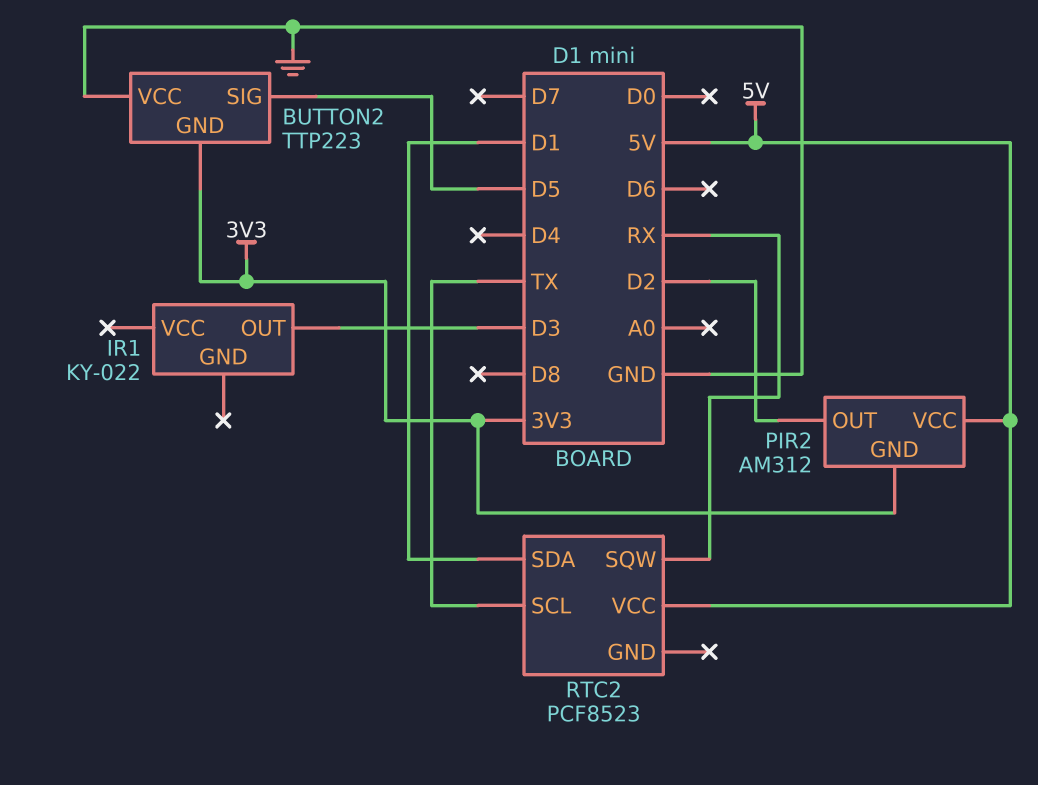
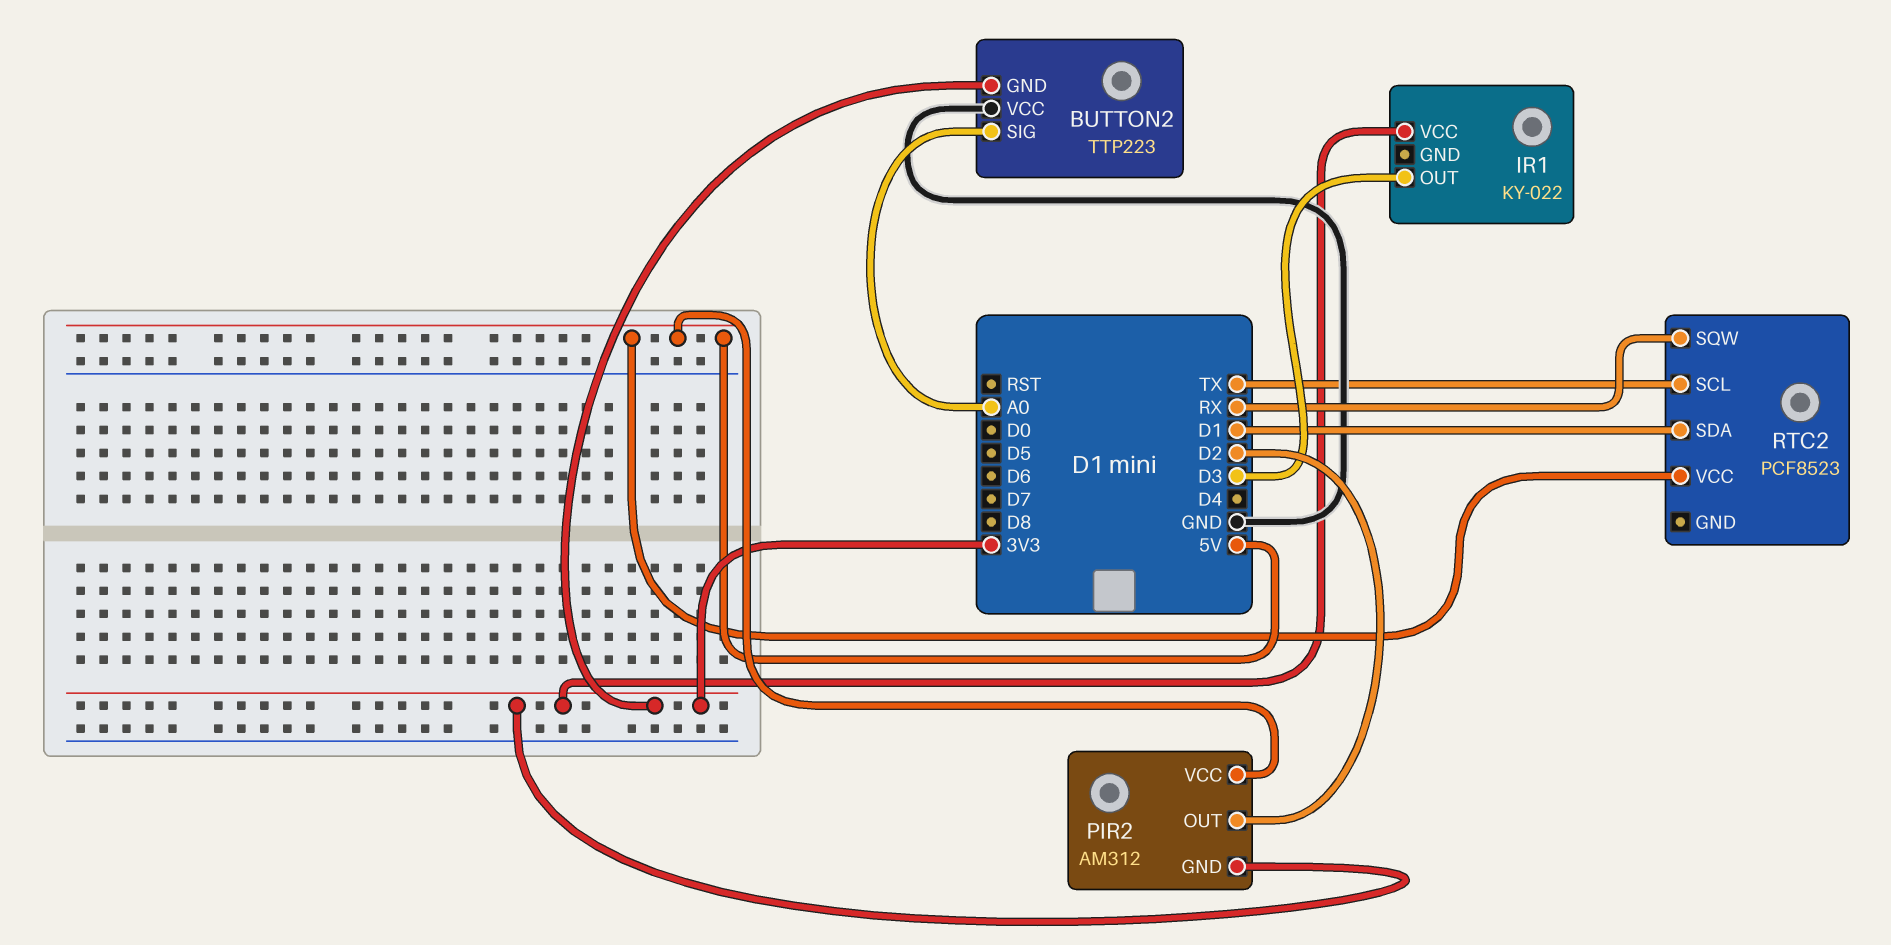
BUTTON2 pin SIG: D5 -> A0
IR1 pin VCC: none -> 3V3

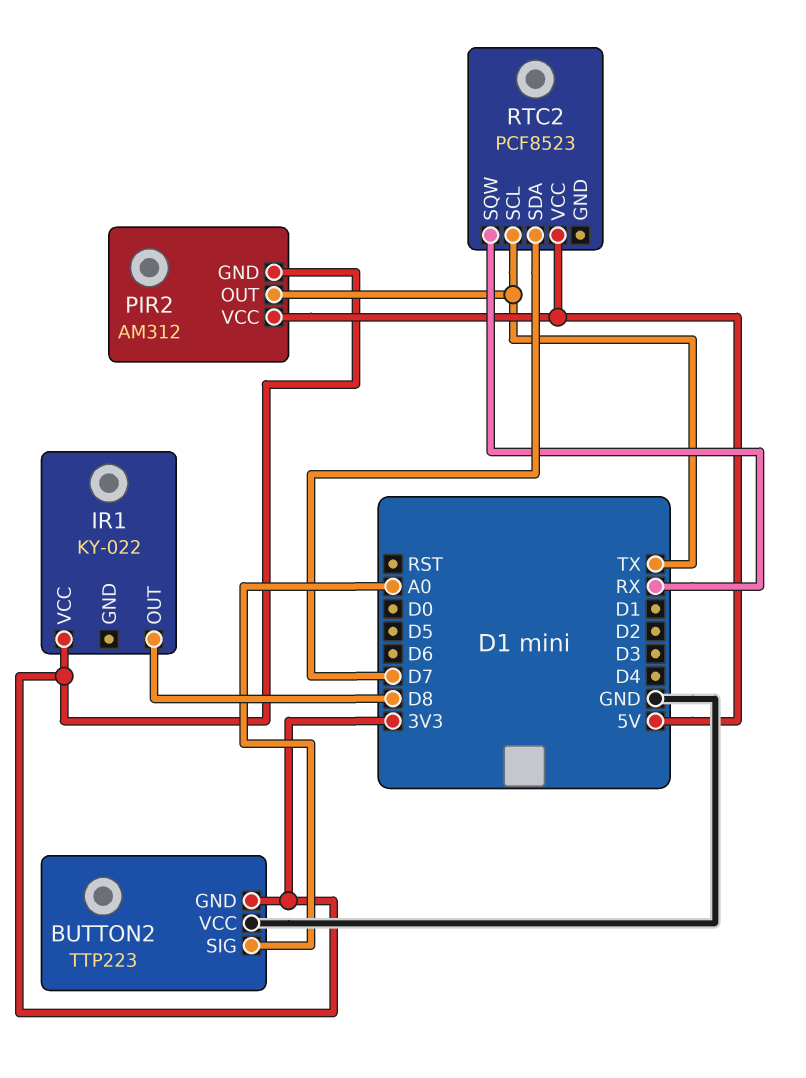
IR1 pin OUT: D3 -> D8
PIR2 pin OUT: D2 -> TX
RTC2 pin SDA: D1 -> D7

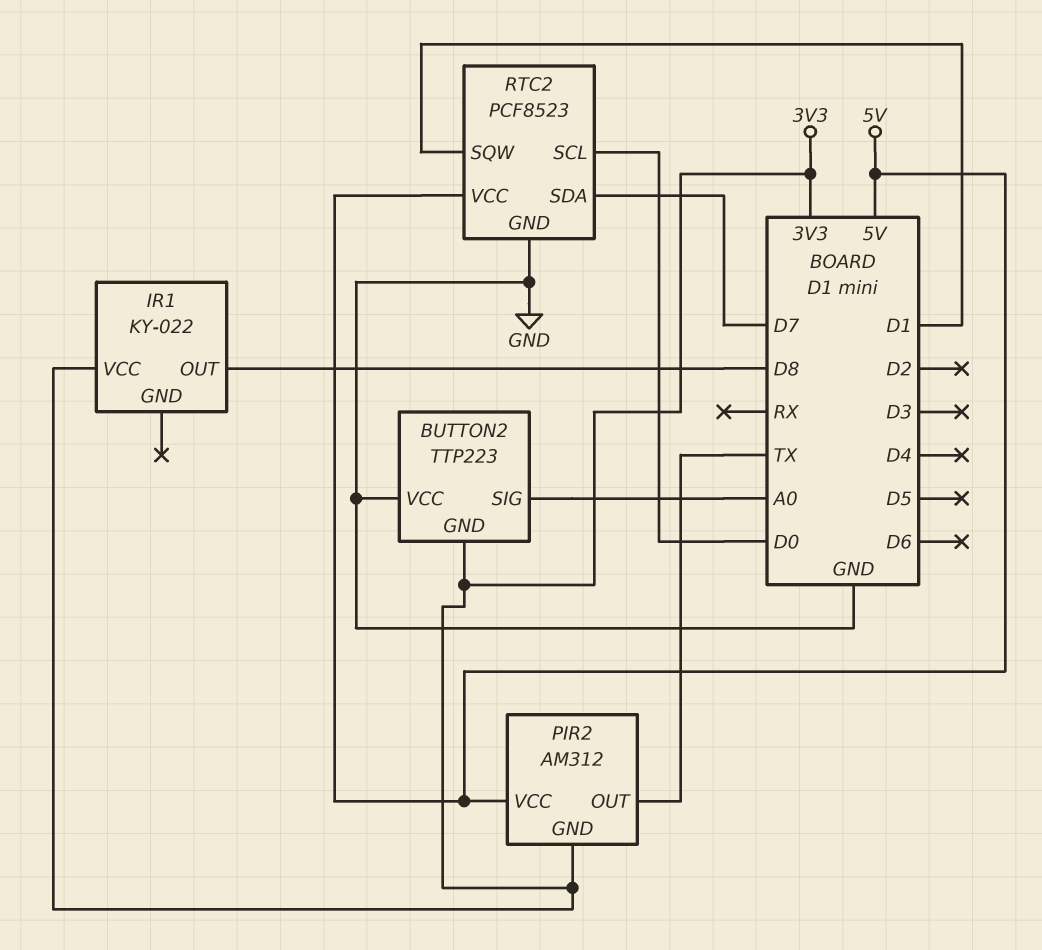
RTC2 pin GND: none -> GND
RTC2 pin SCL: TX -> D0
RTC2 pin SQW: RX -> D1

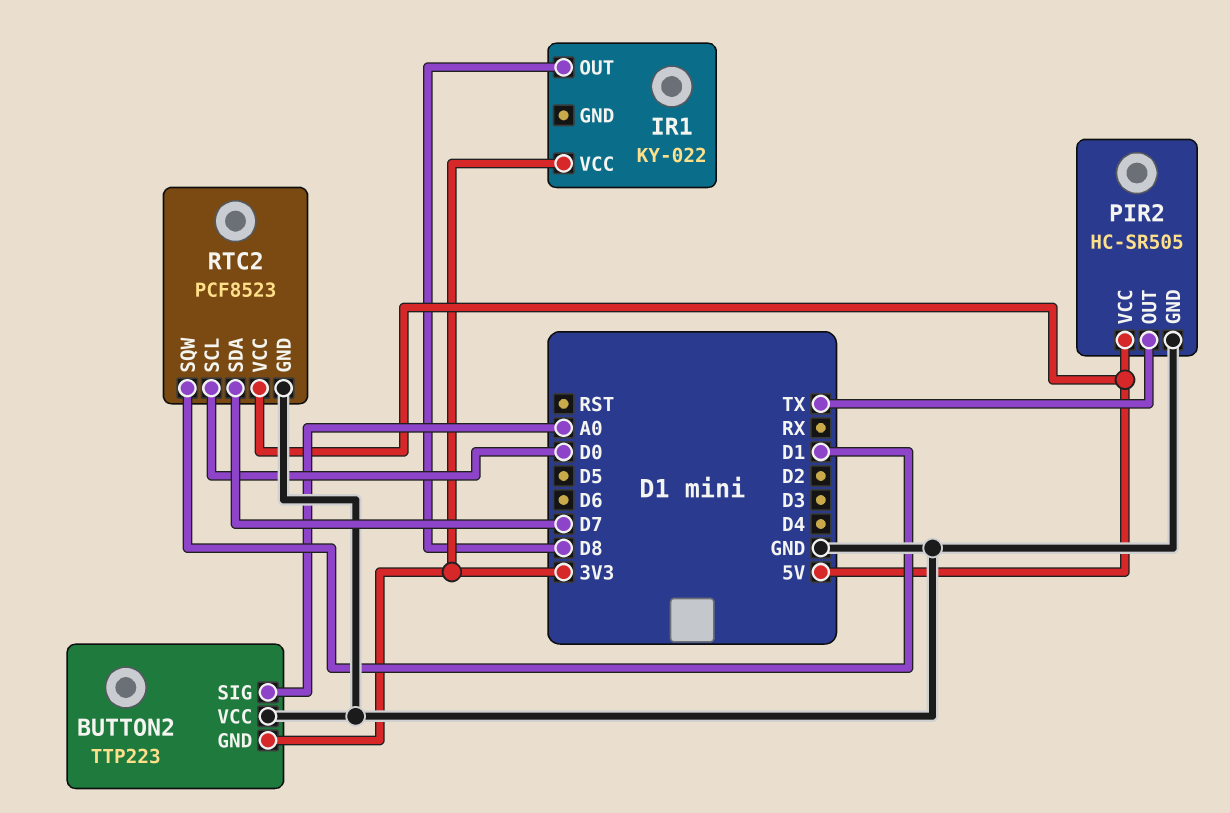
PIR2: AM312 -> HC-SR505
PIR2 pin GND: 3V3 -> GND

